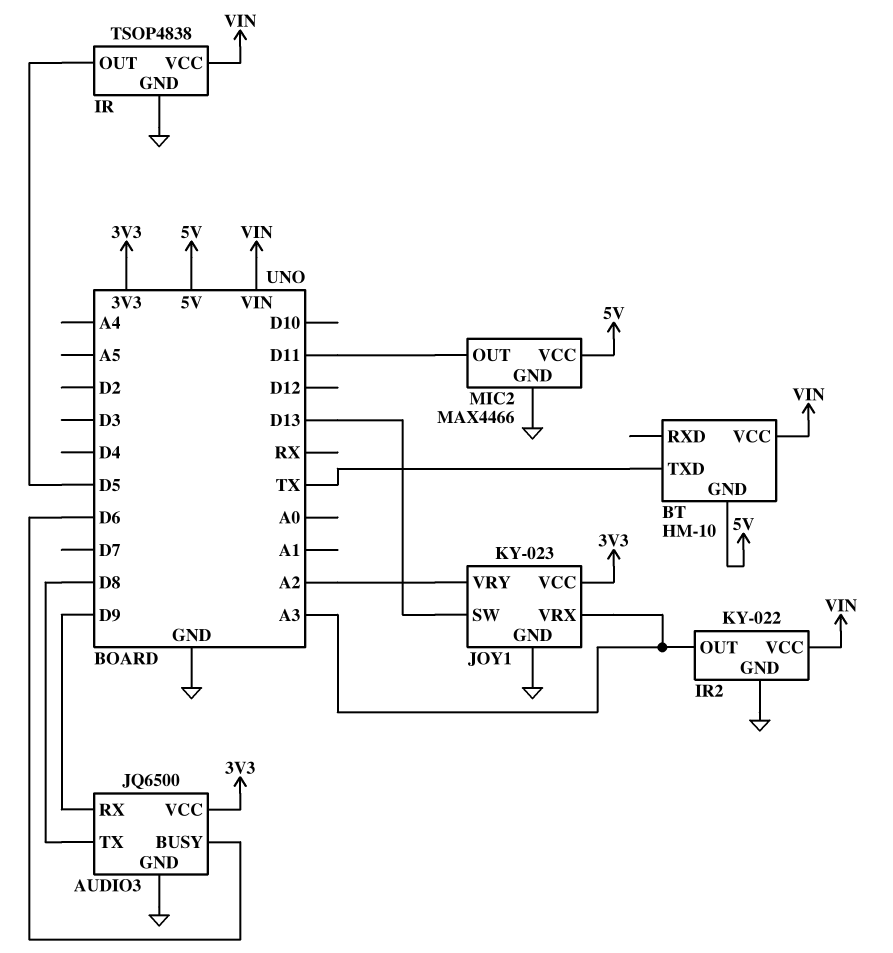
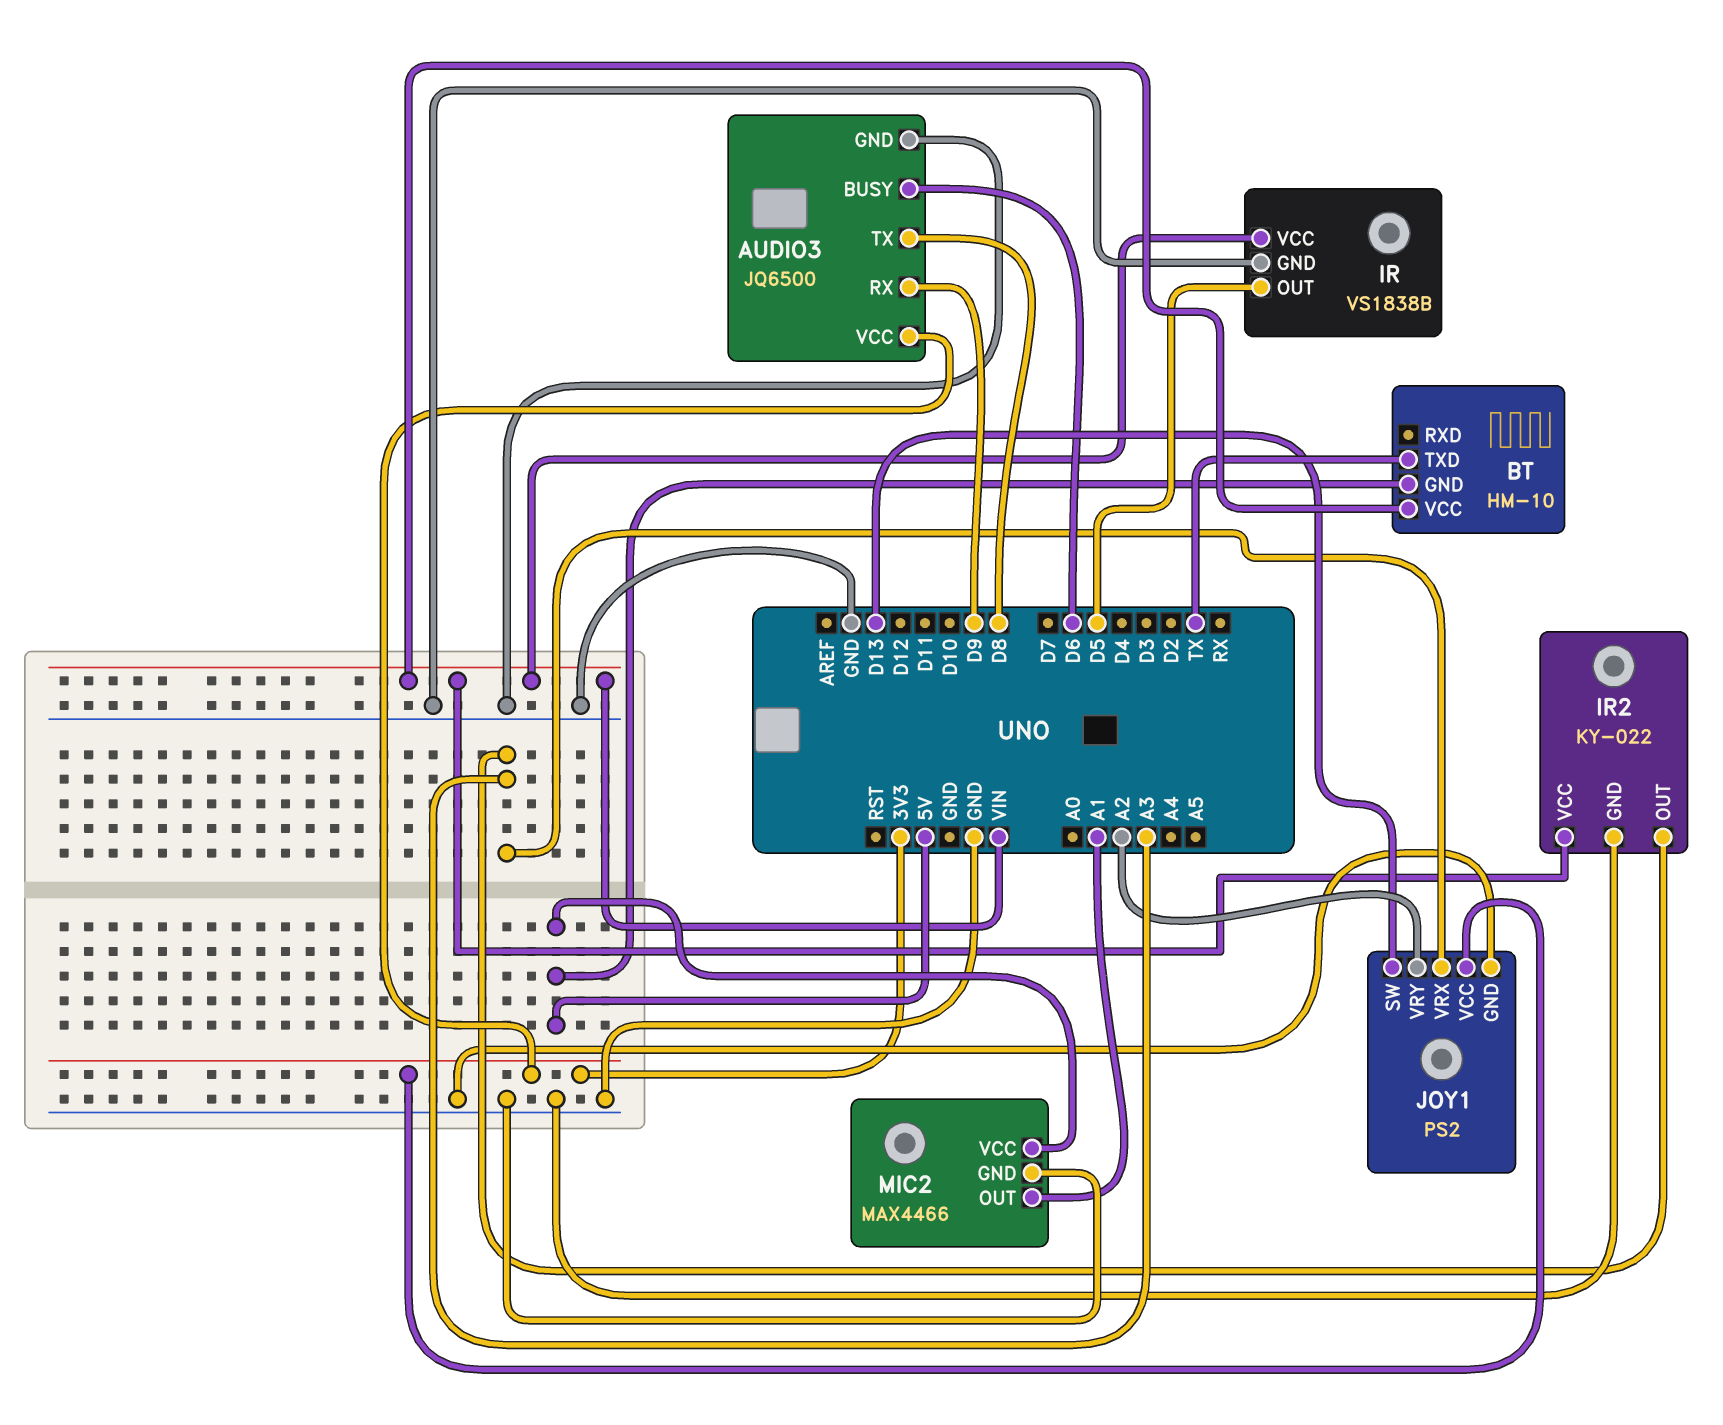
IR: TSOP4838 -> VS1838B
JOY1: KY-023 -> PS2
MIC2 pin OUT: D11 -> A1

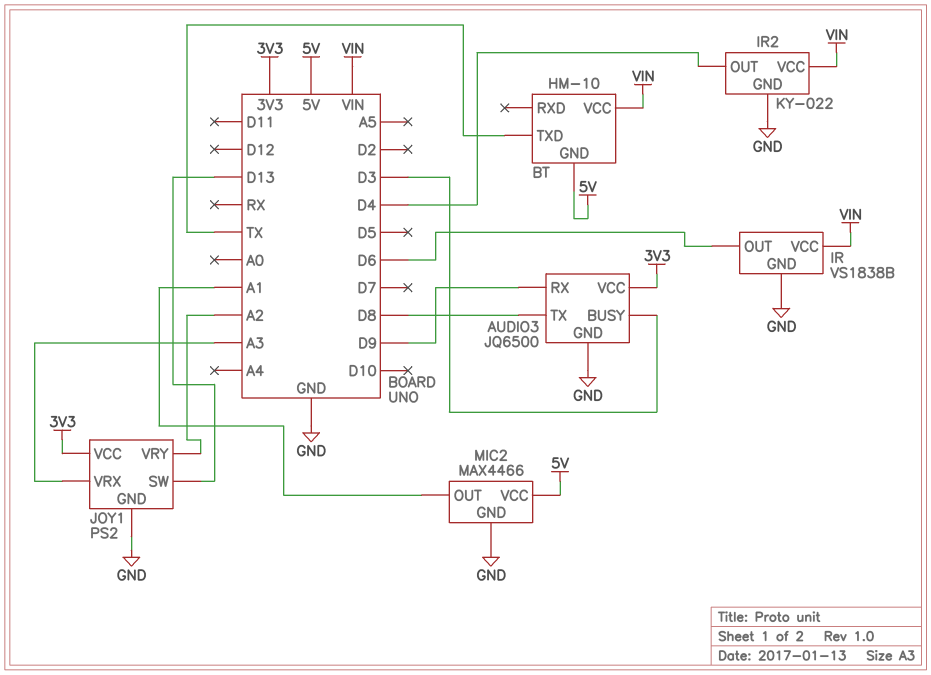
AUDIO3 pin BUSY: D6 -> D3
IR pin OUT: D5 -> D6
IR2 pin OUT: A3 -> D4

